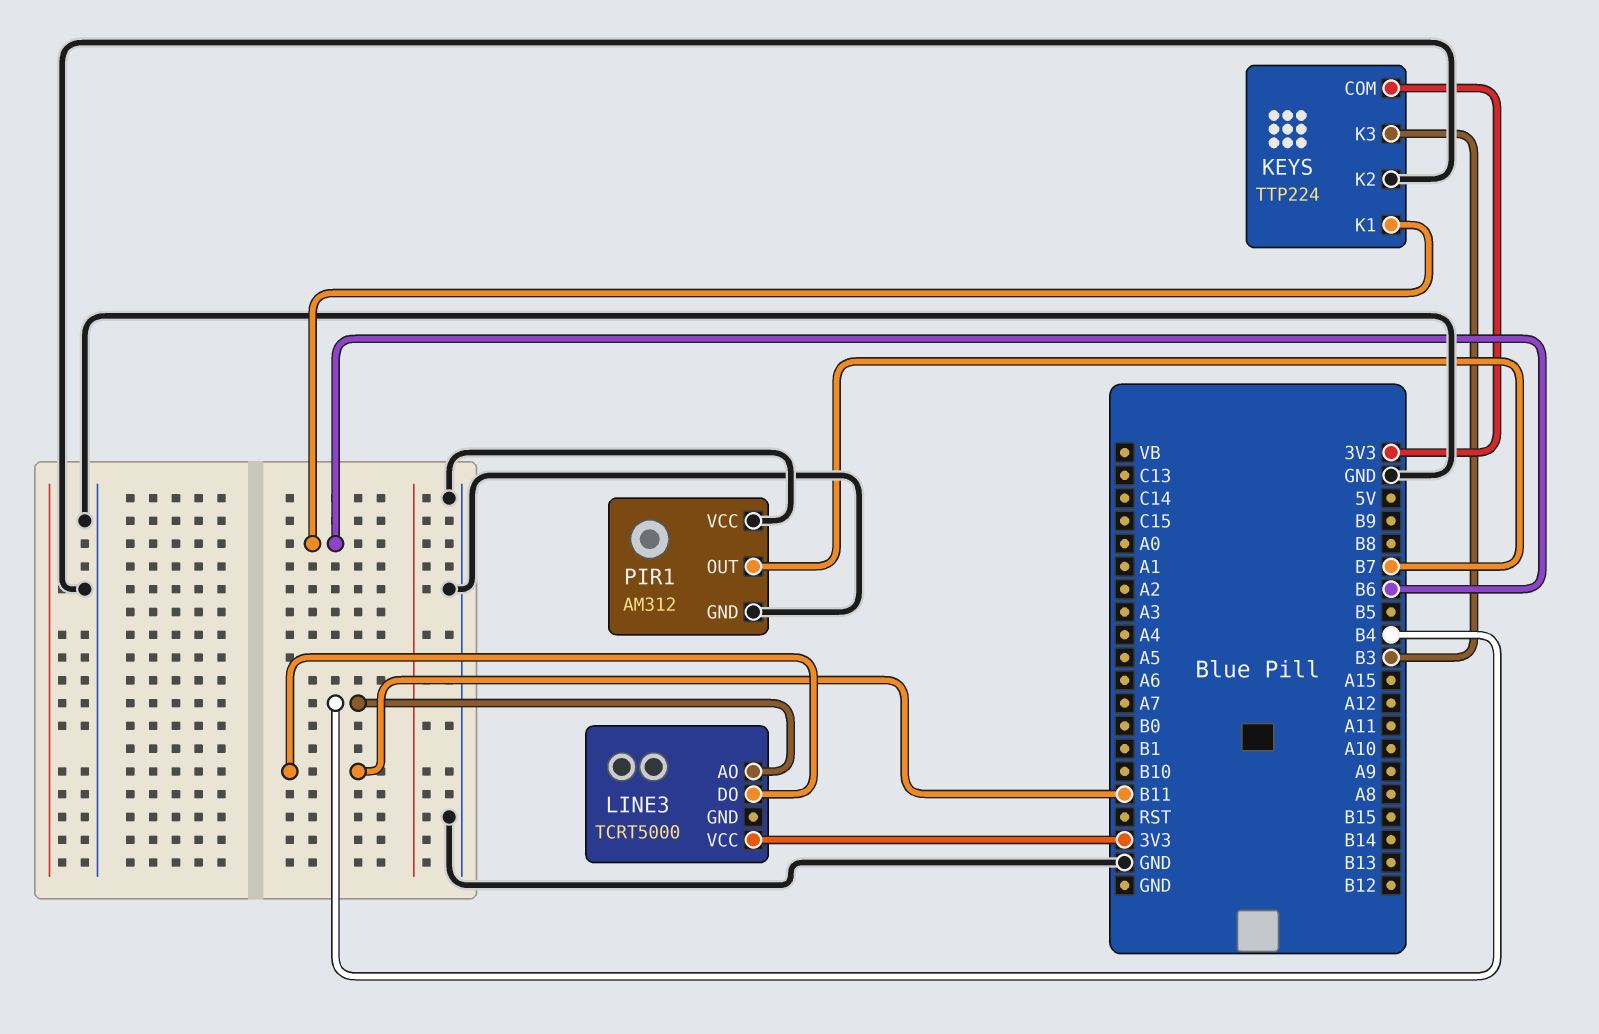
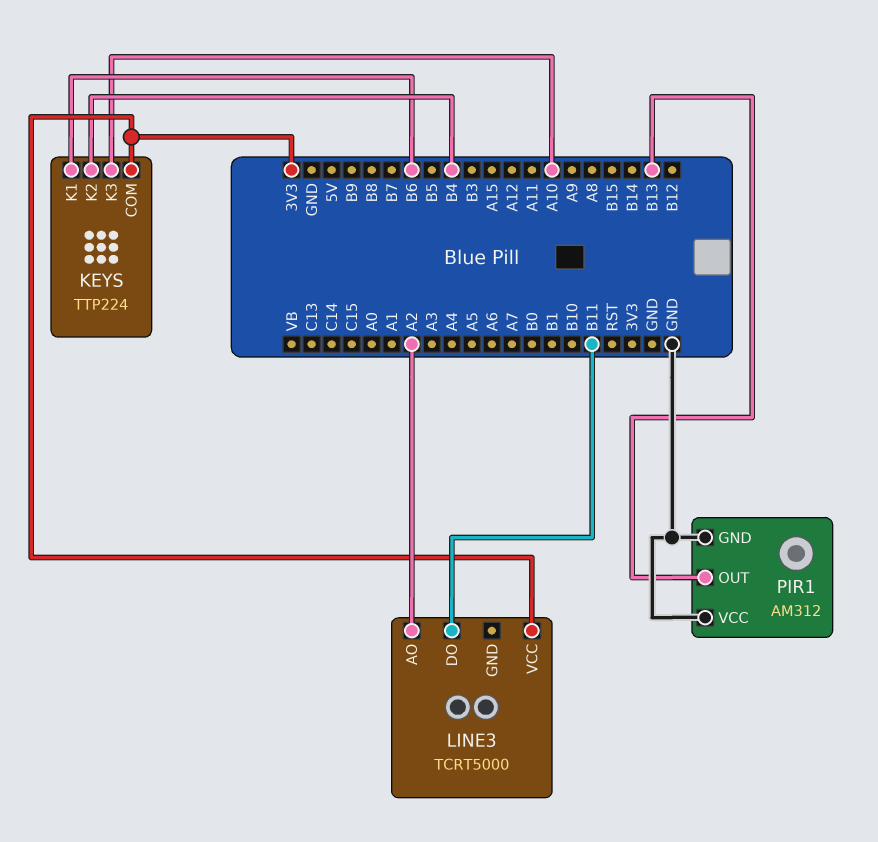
KEYS pin K2: GND -> B4
KEYS pin K3: B3 -> A10
LINE3 pin AO: B4 -> A2
PIR1 pin OUT: B7 -> B13

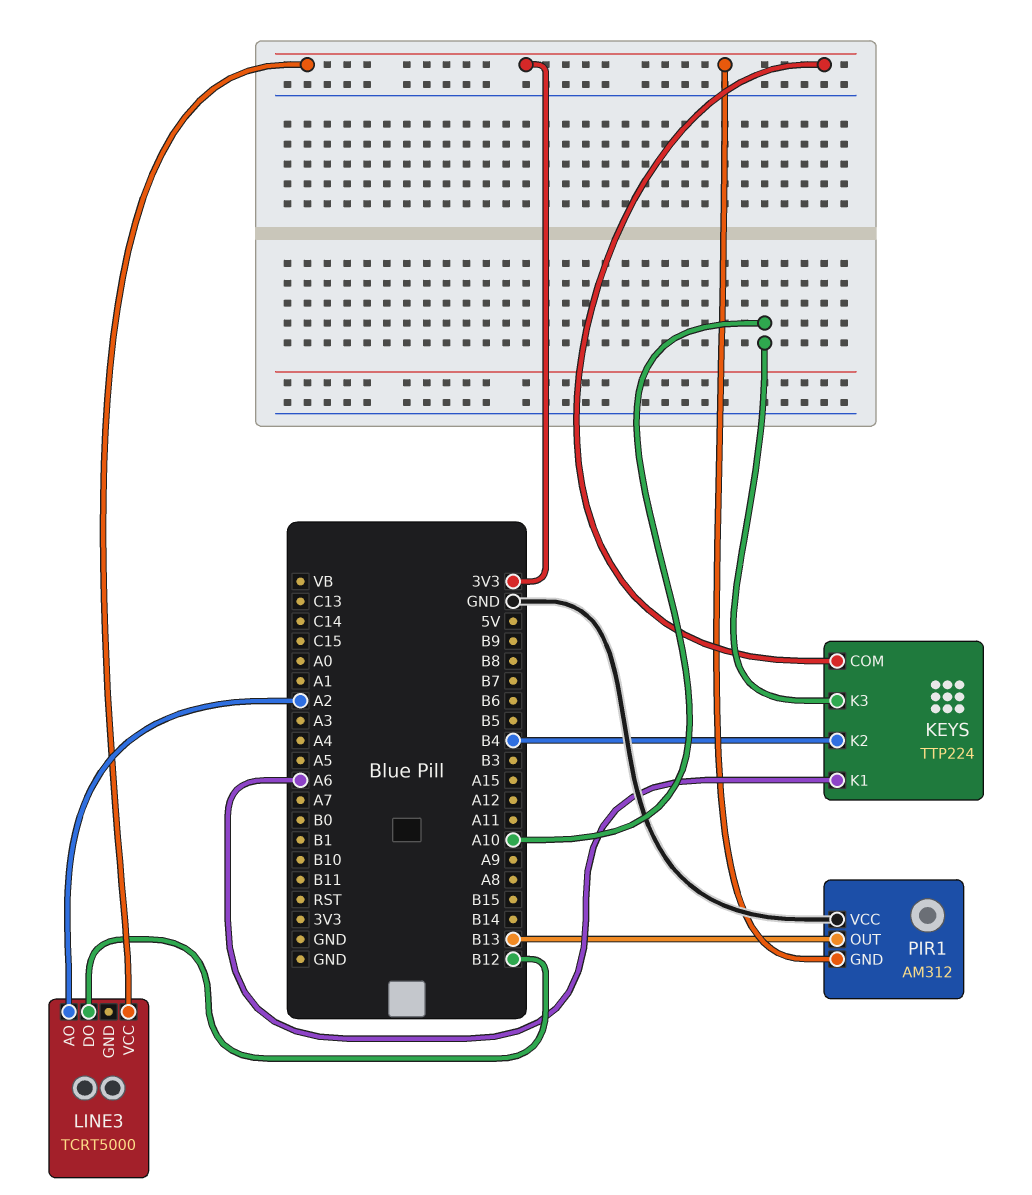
KEYS pin K1: B6 -> A6
LINE3 pin DO: B11 -> B12
PIR1 pin GND: GND -> 3V3

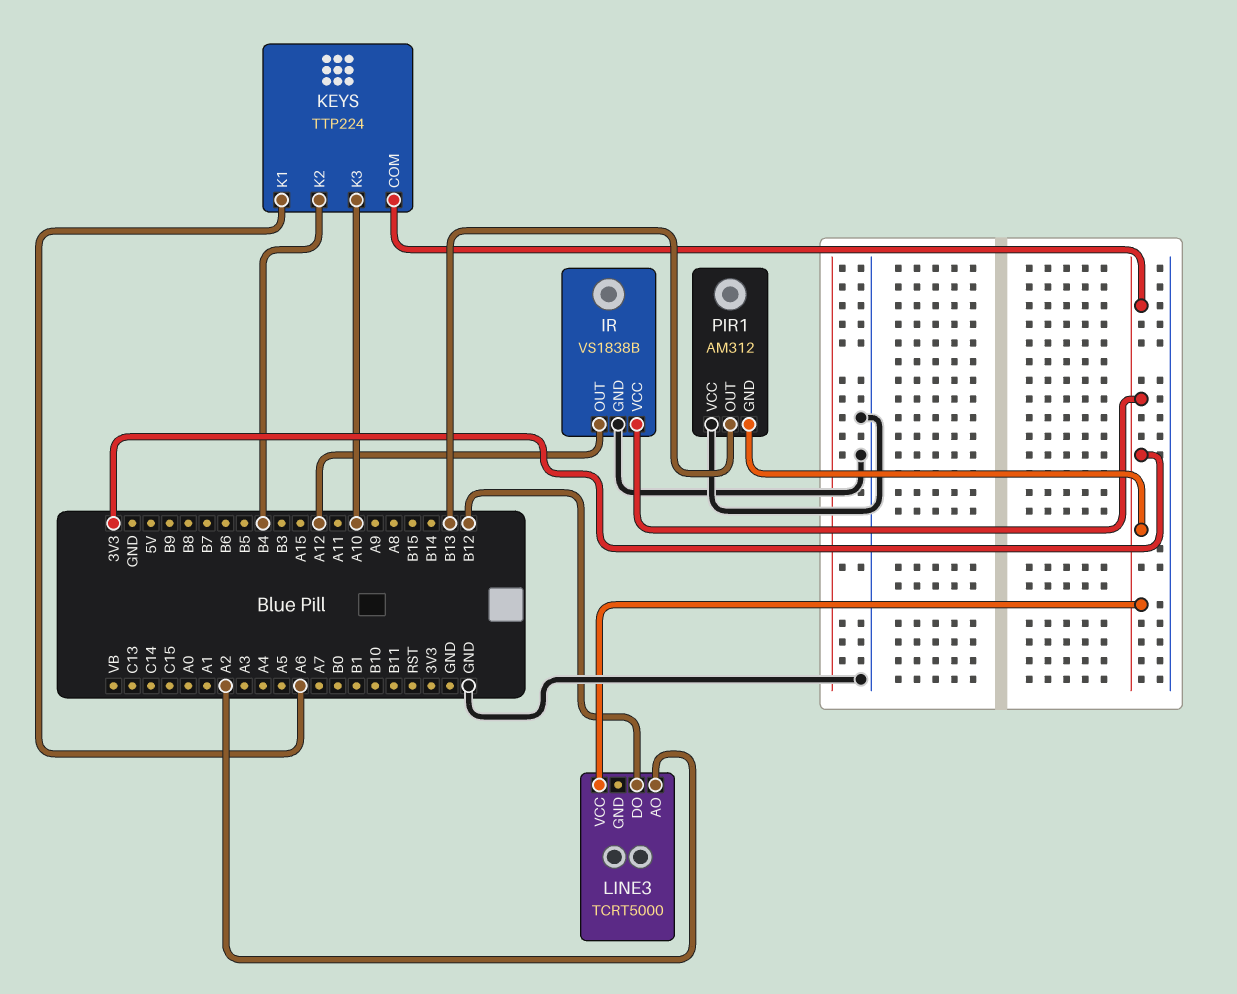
IR: none -> VS1838B
IR pin GND: none -> GND
IR pin OUT: none -> A12
IR pin VCC: none -> 3V3

